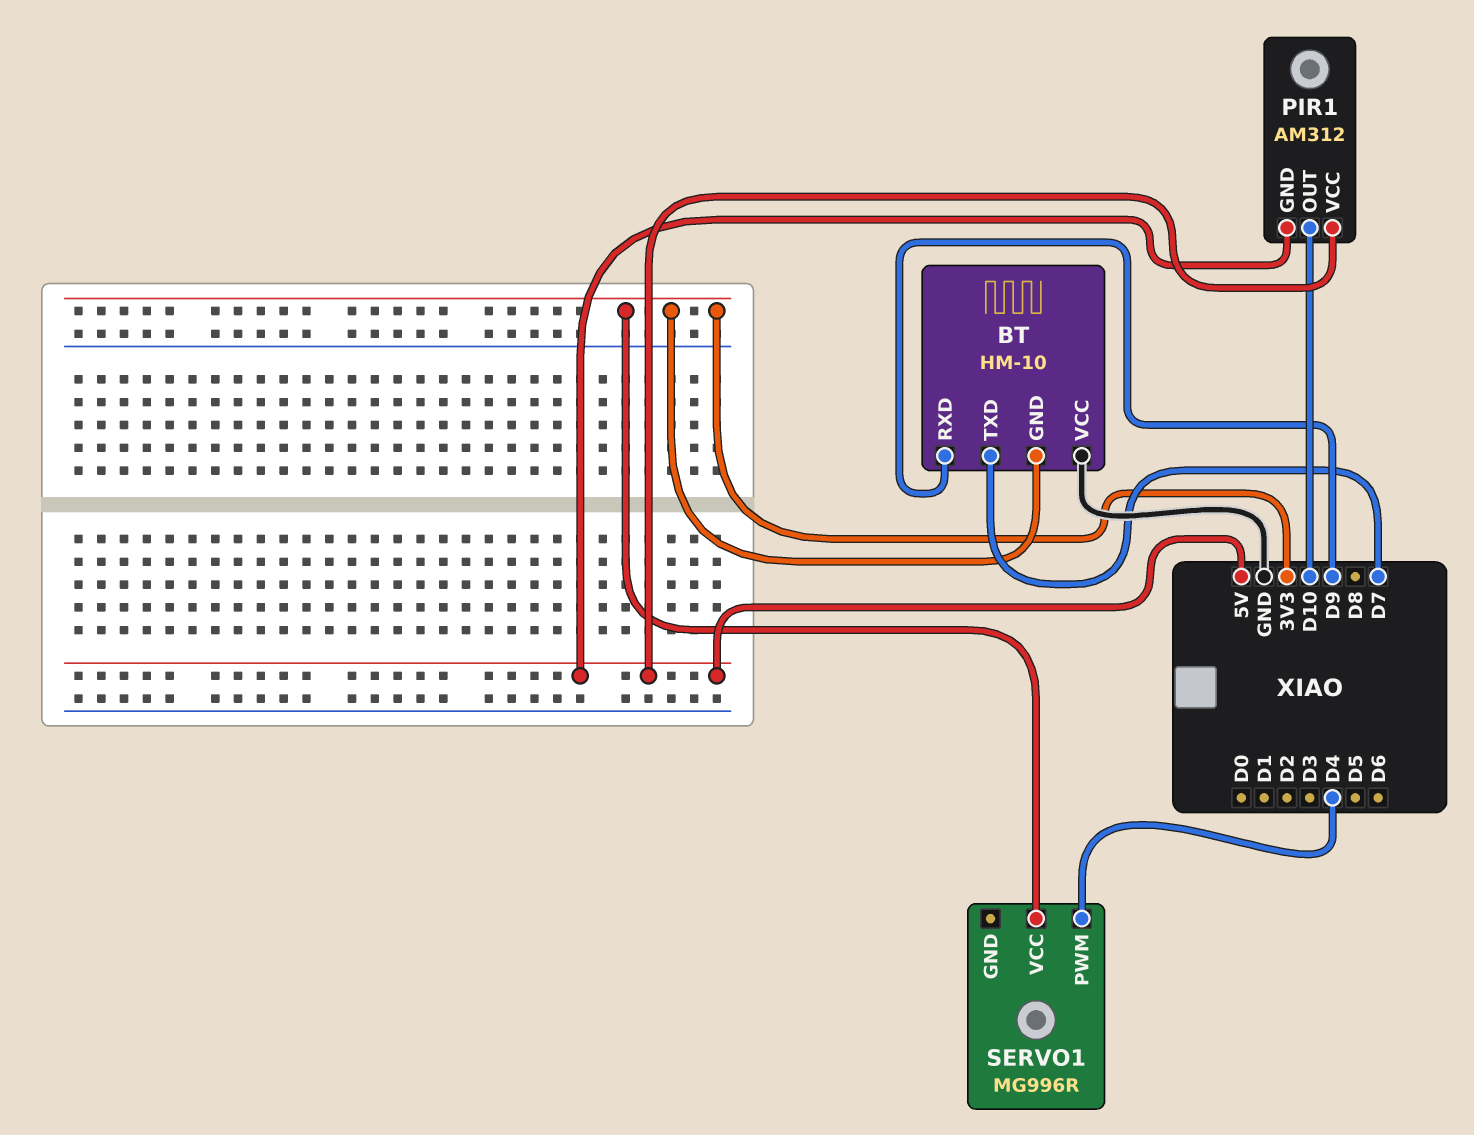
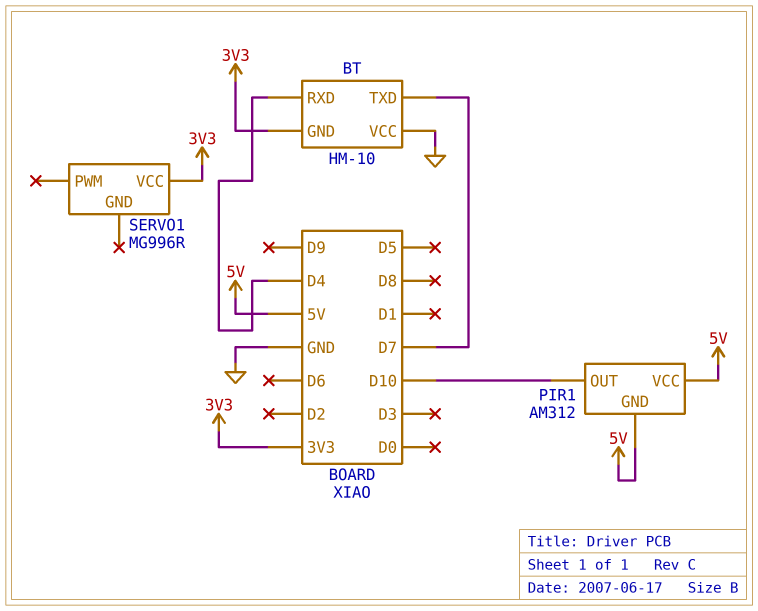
BT pin RXD: D9 -> D4
SERVO1 pin PWM: D4 -> none

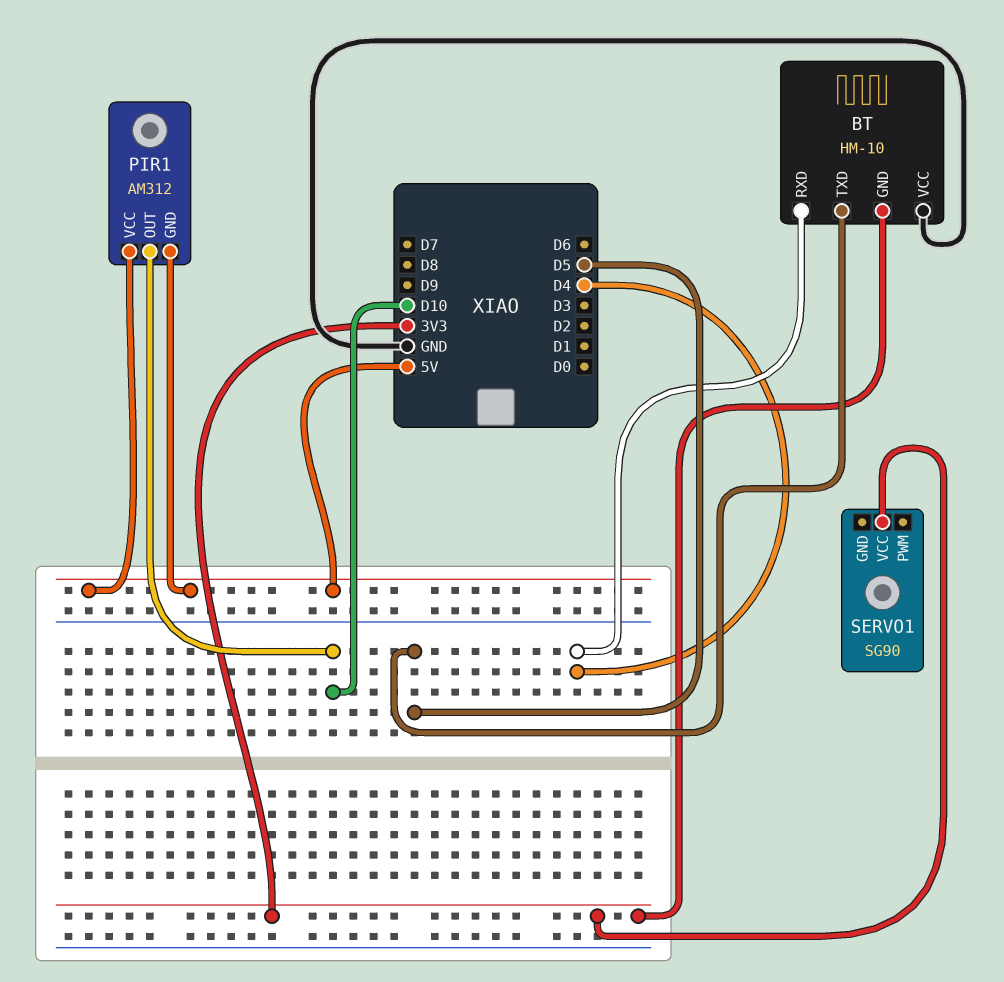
BT pin TXD: D7 -> D5
SERVO1: MG996R -> SG90

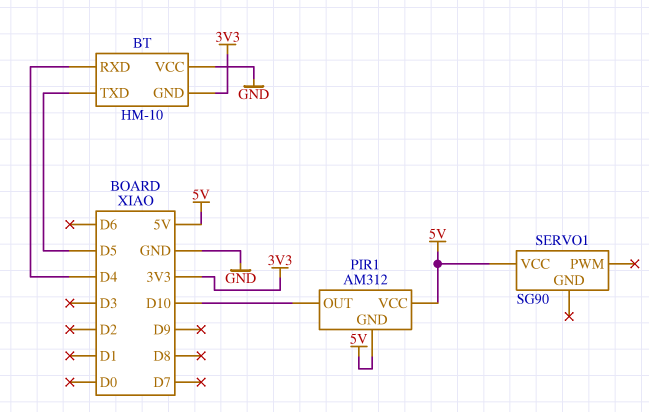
SERVO1 pin VCC: 3V3 -> 5V

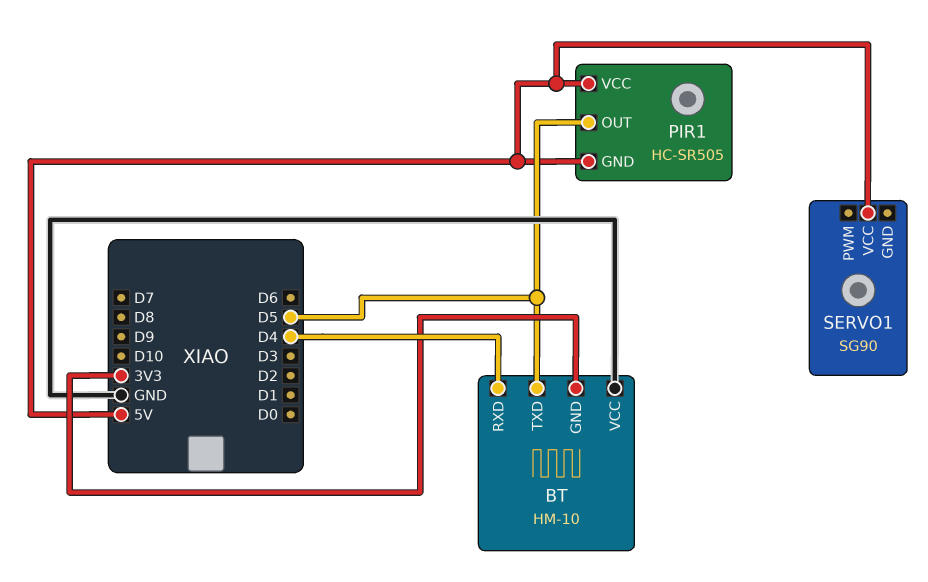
PIR1: AM312 -> HC-SR505
PIR1 pin OUT: D10 -> D5

